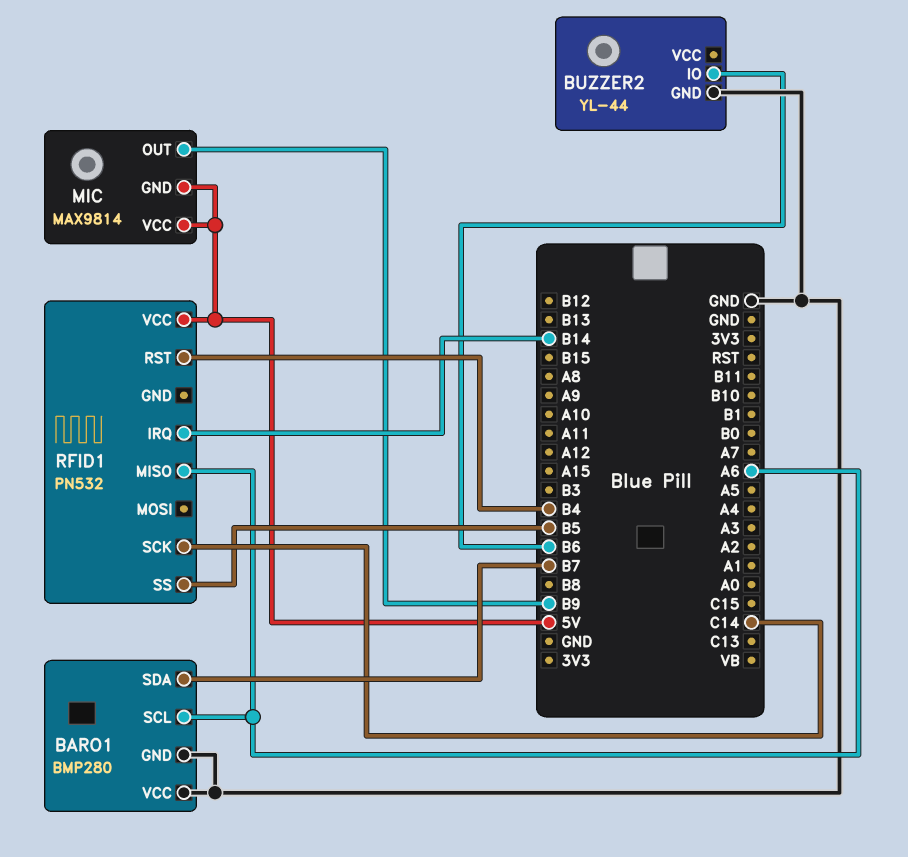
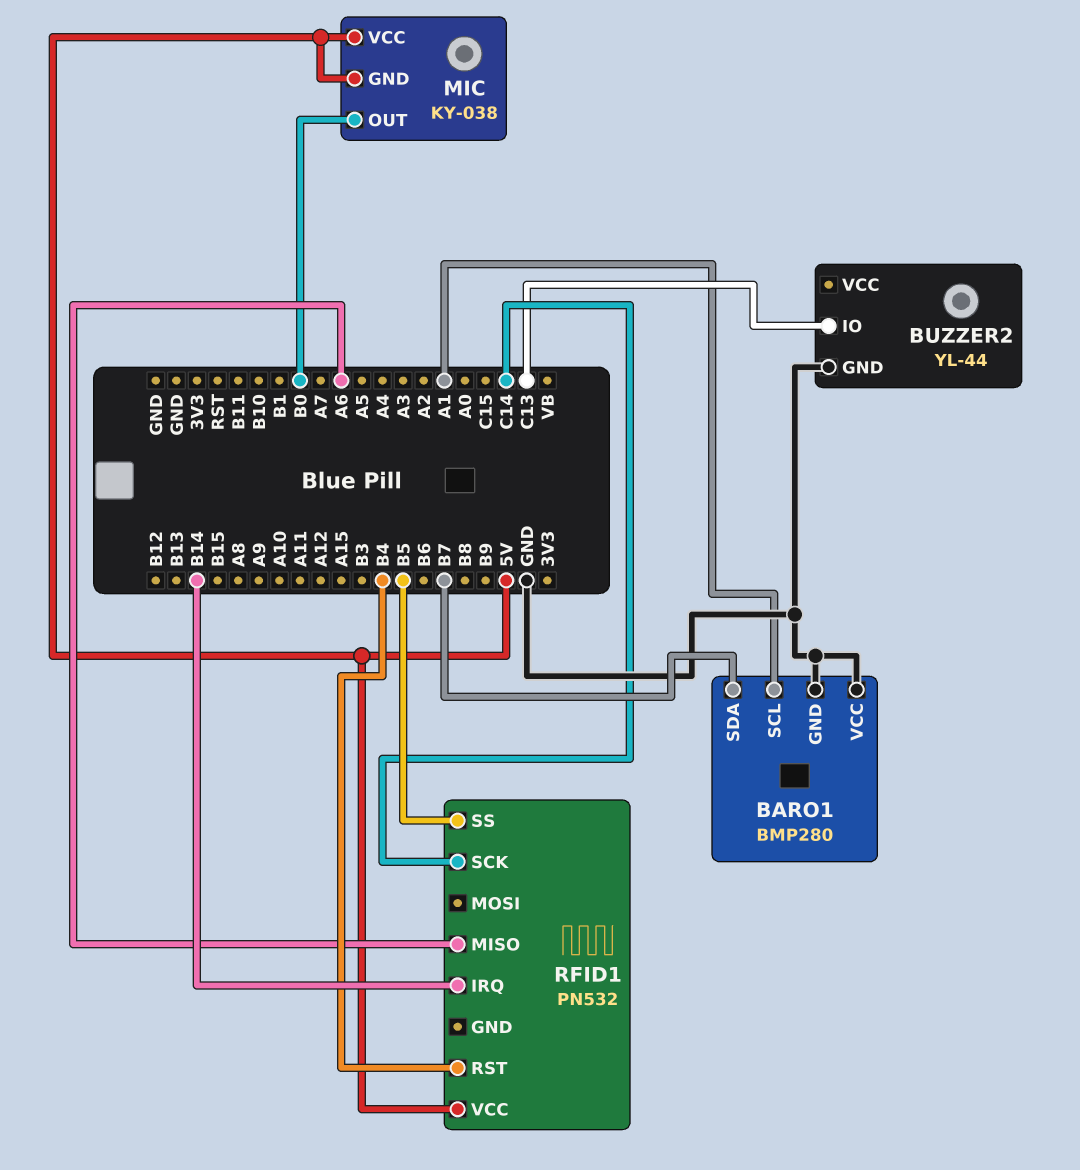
BARO1 pin SCL: A6 -> A1
BUZZER2 pin IO: B6 -> C13
MIC: MAX9814 -> KY-038
MIC pin OUT: B9 -> B0

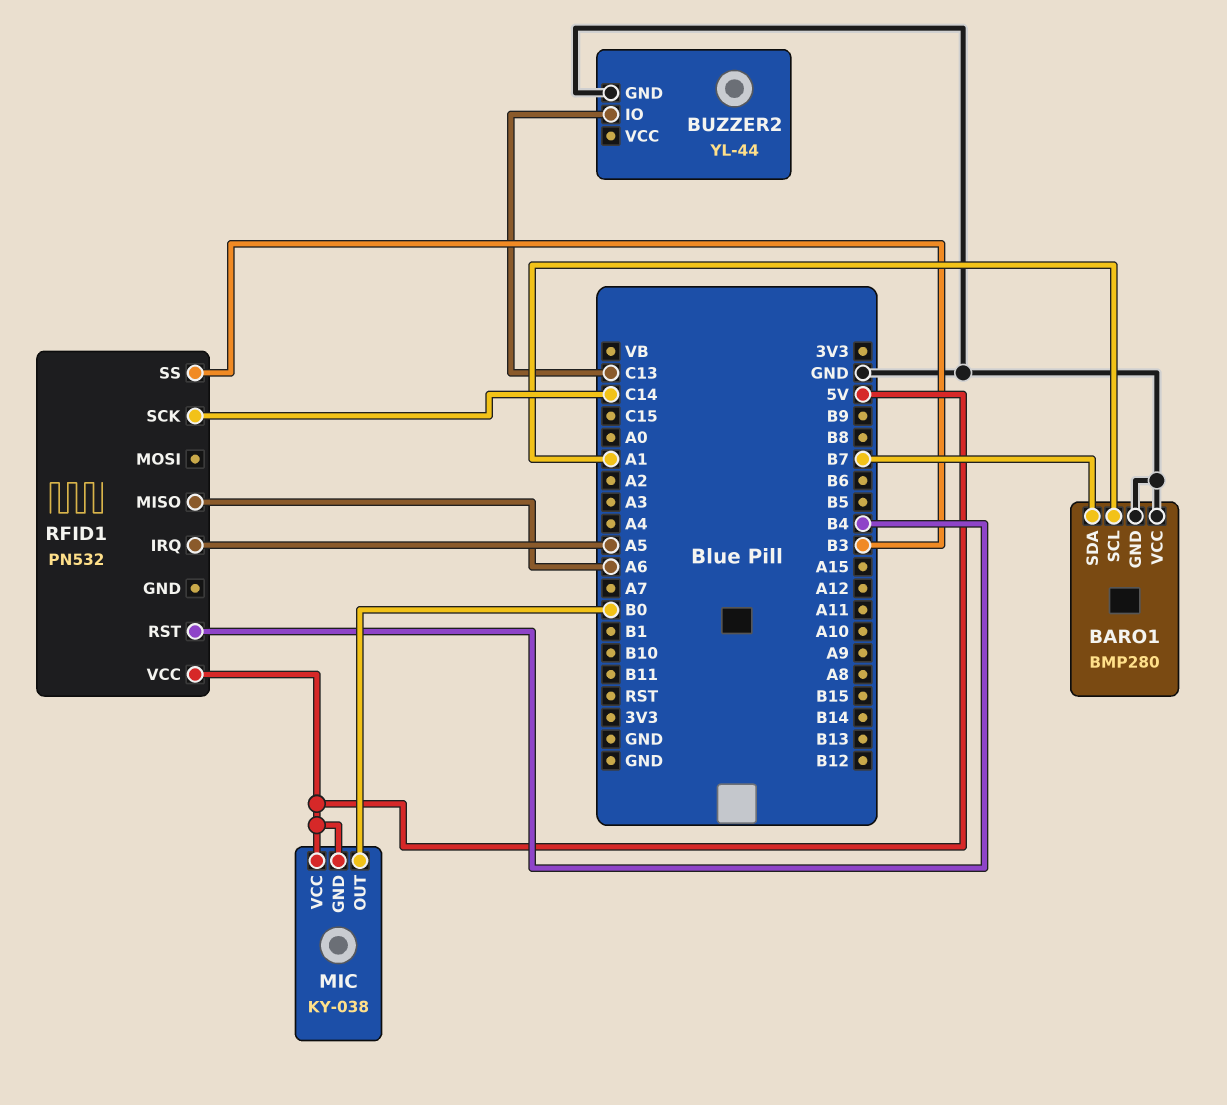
RFID1 pin IRQ: B14 -> A5
RFID1 pin SS: B5 -> B3

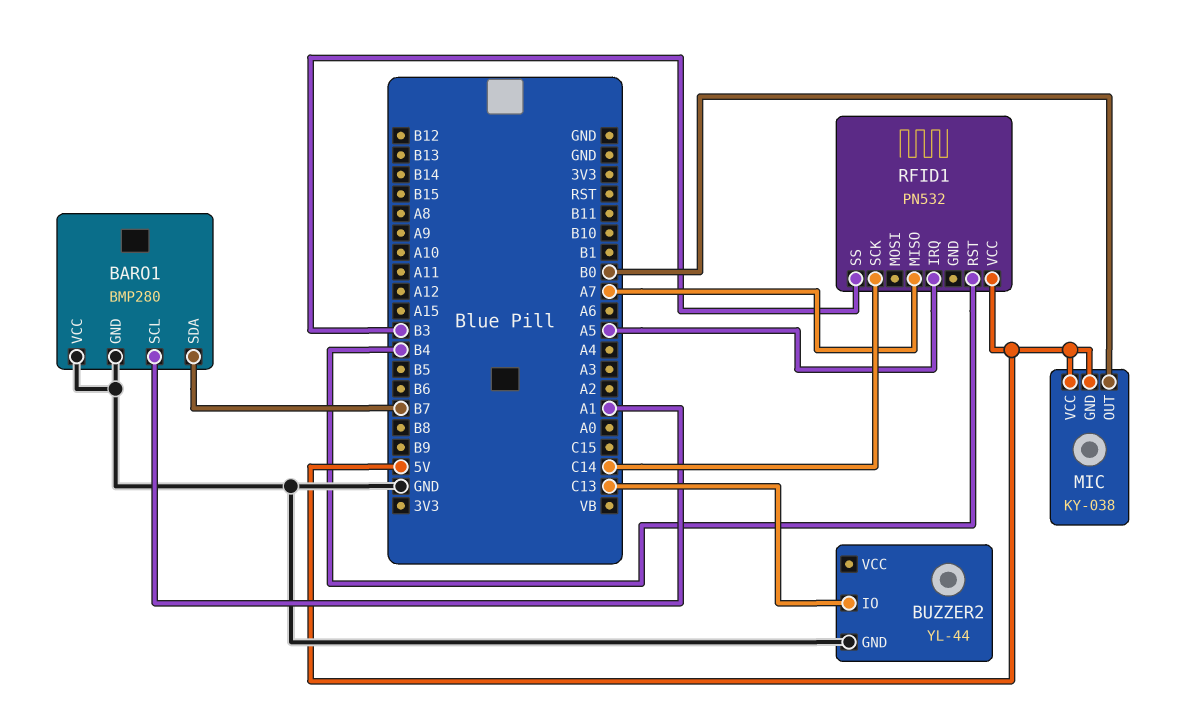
RFID1 pin MISO: A6 -> A7

